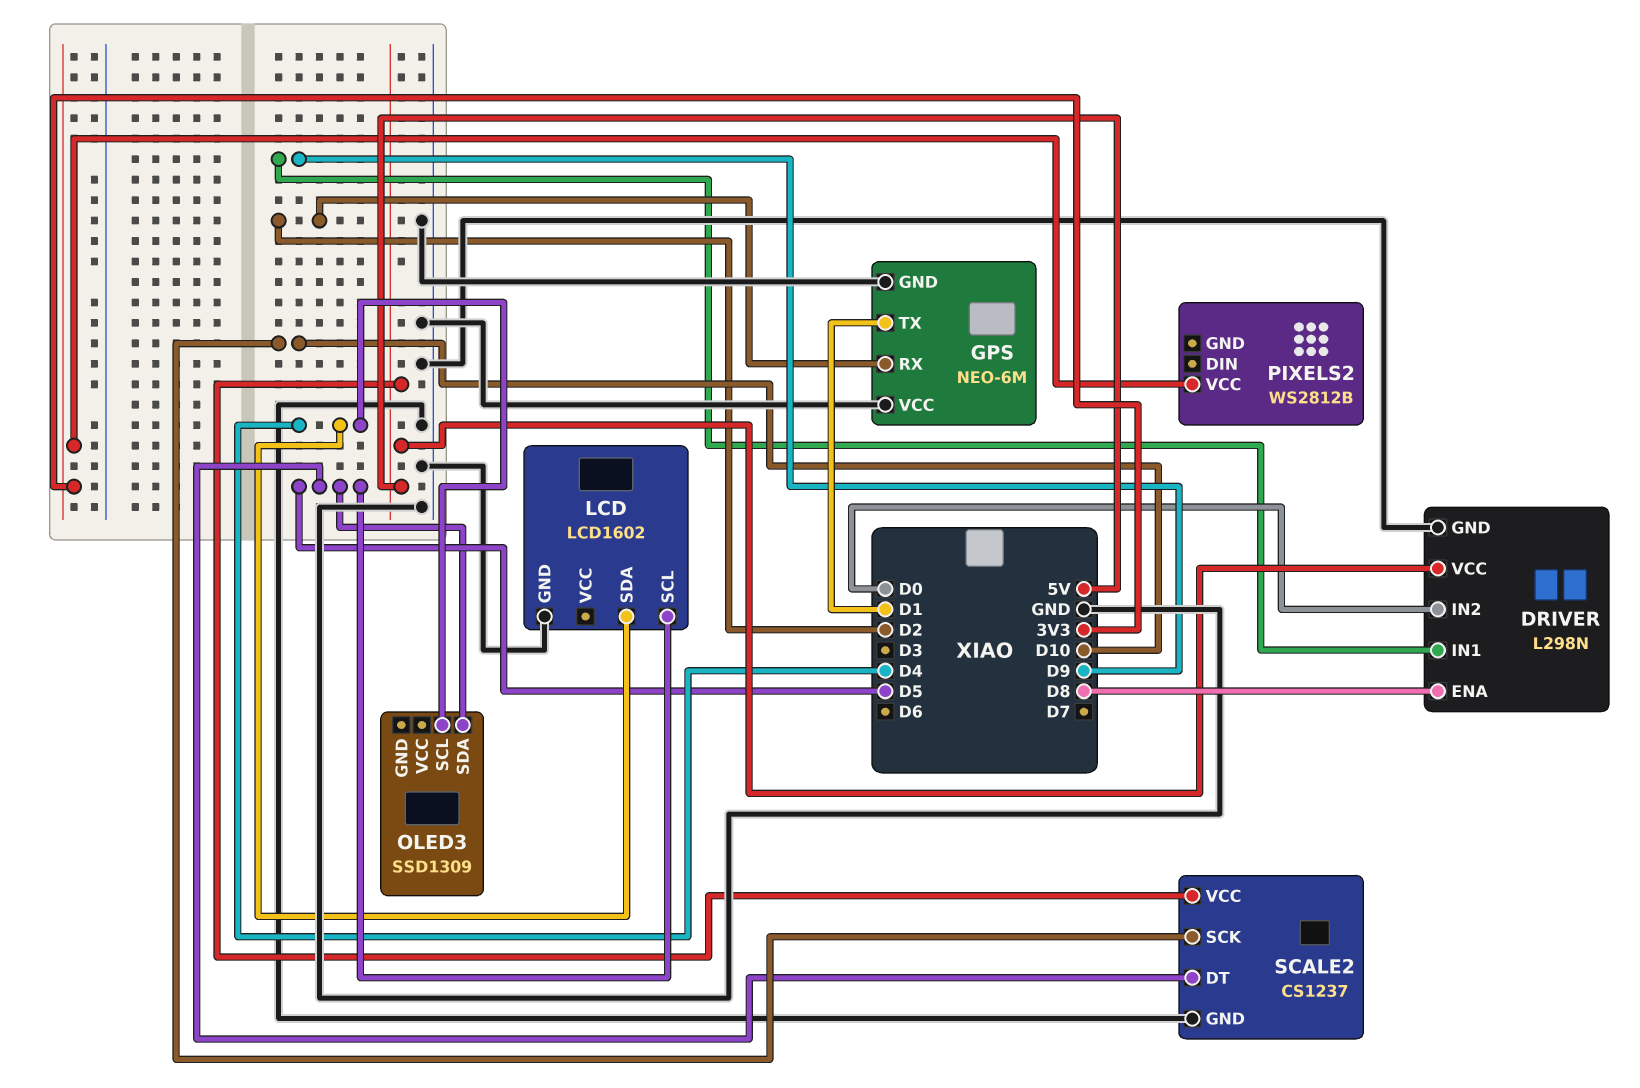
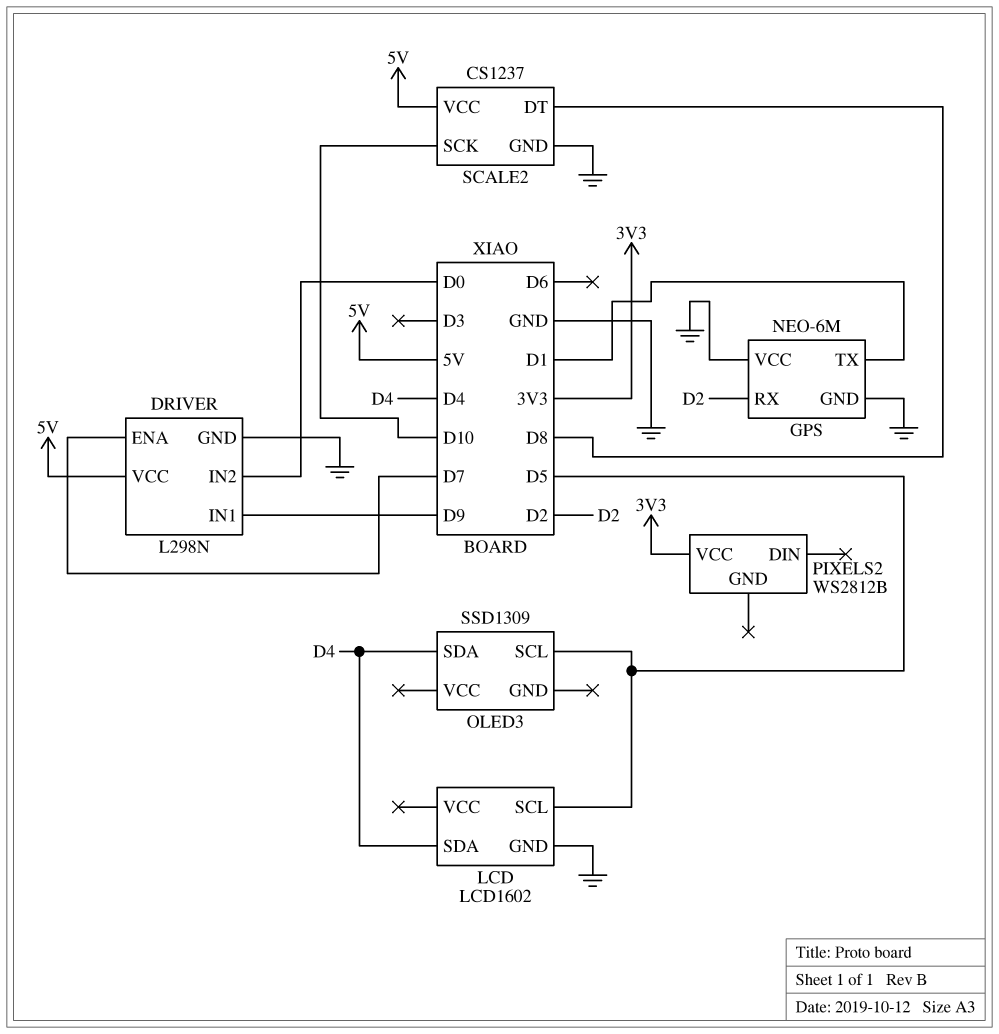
DRIVER pin ENA: D8 -> D7
OLED3 pin SCL: D4 -> D5
OLED3 pin SDA: D5 -> D4
SCALE2 pin DT: D5 -> D8

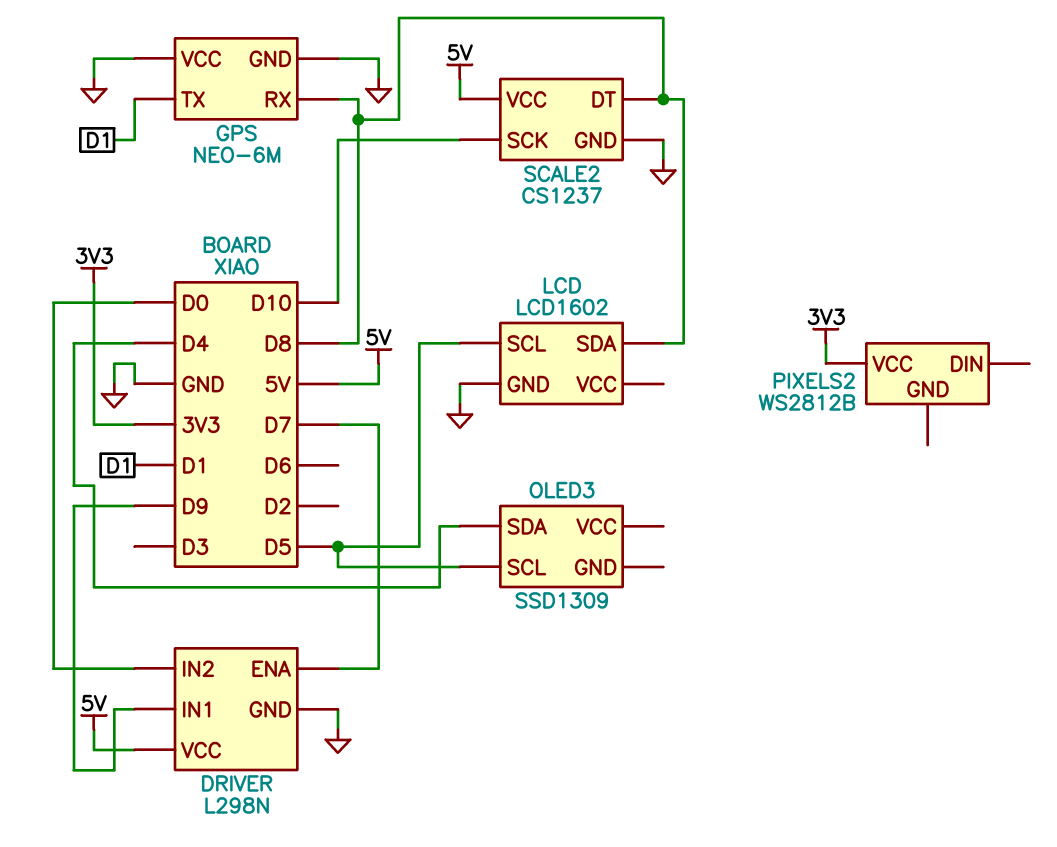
GPS pin RX: D2 -> D8
LCD pin SDA: D4 -> D8

